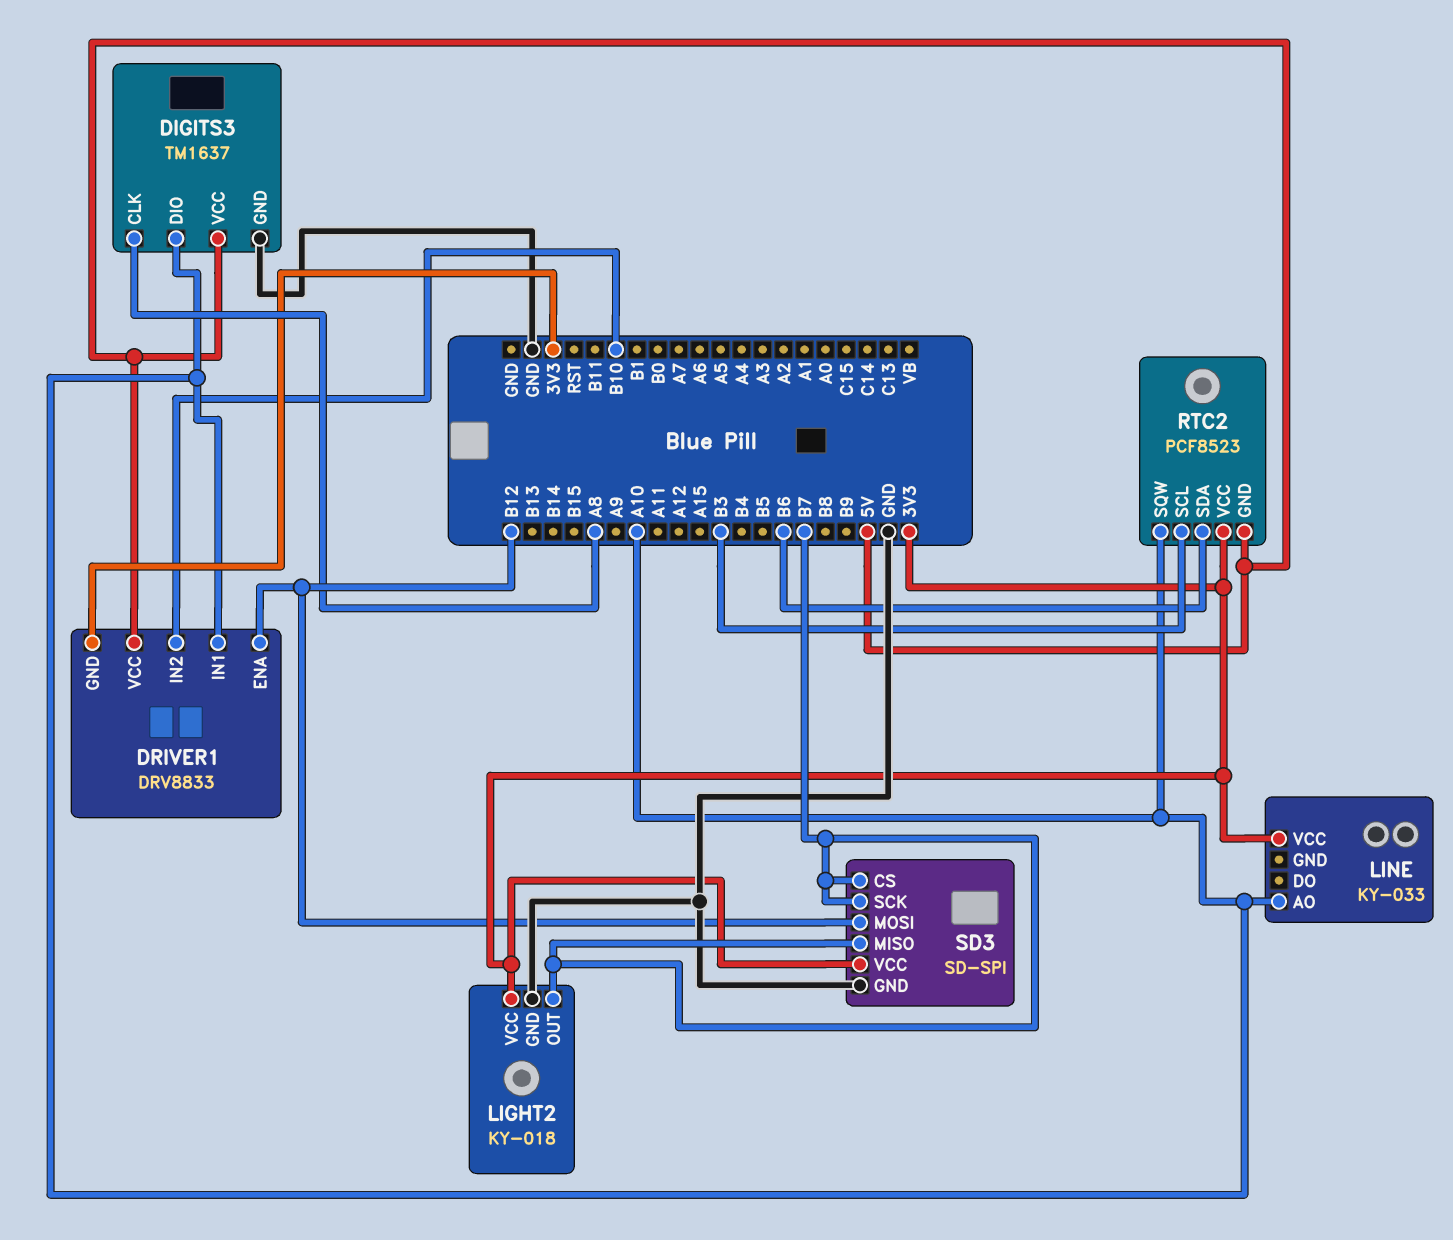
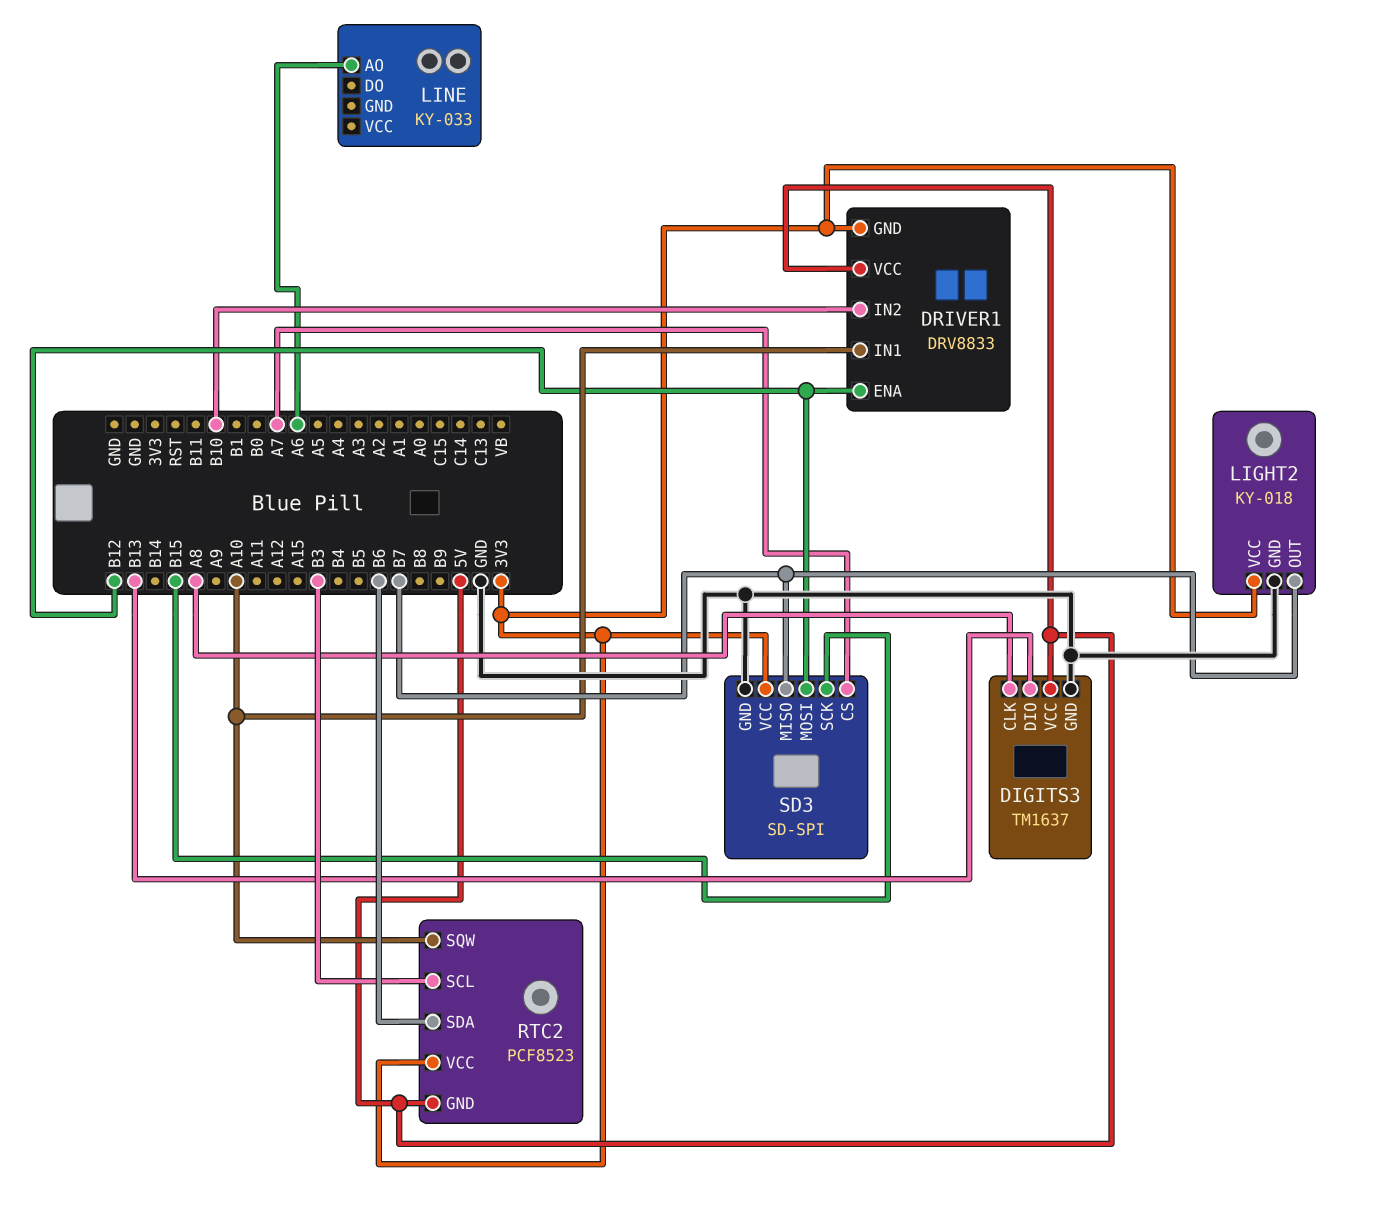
DIGITS3 pin DIO: A10 -> B13
LINE pin AO: A10 -> A6
LINE pin VCC: 3V3 -> none
SD3 pin CS: B7 -> A7
SD3 pin SCK: B7 -> B15

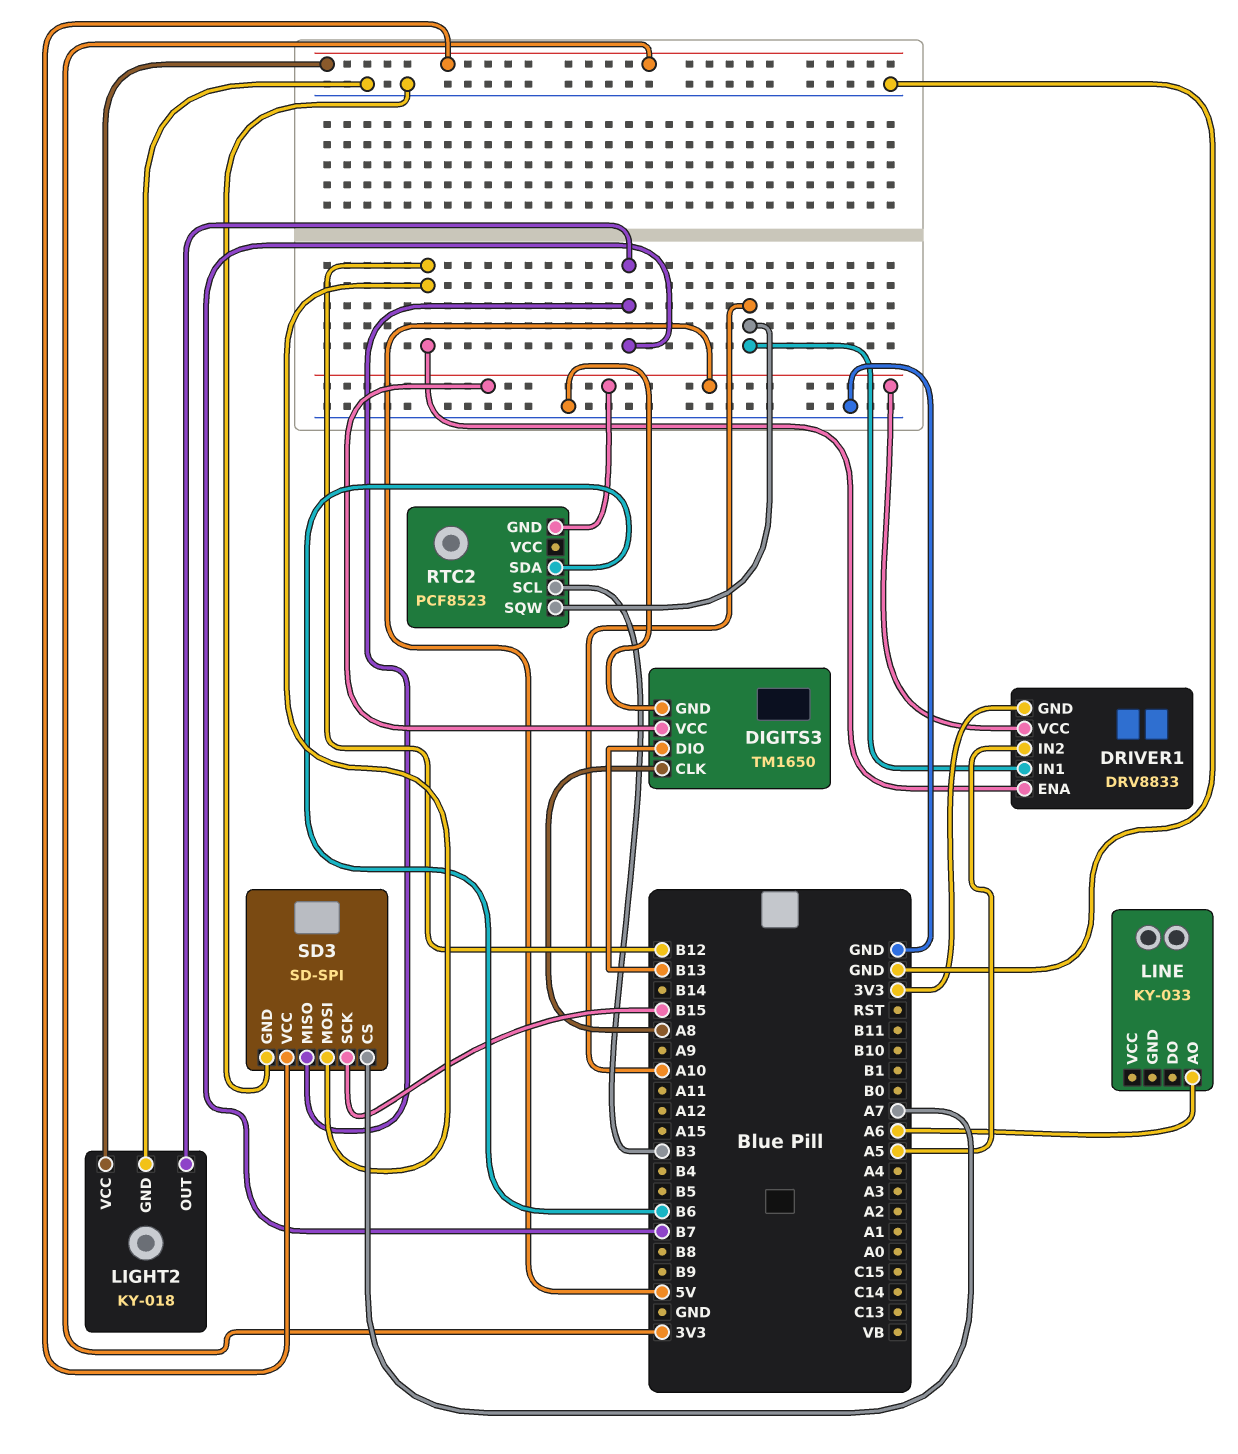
DIGITS3: TM1637 -> TM1650
DRIVER1 pin IN2: B10 -> A5
RTC2 pin VCC: 3V3 -> none

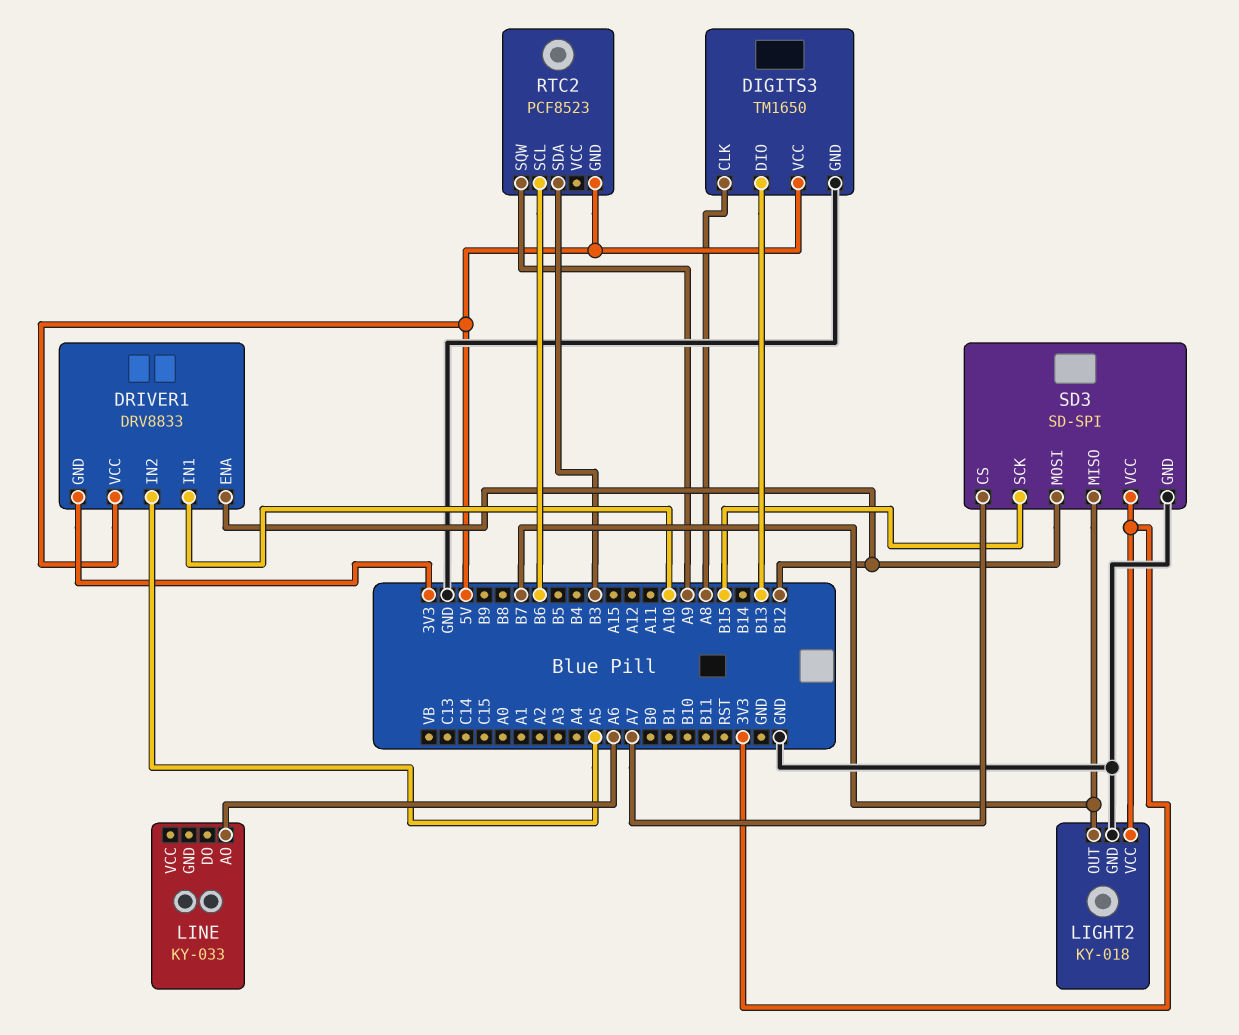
RTC2 pin SCL: B3 -> B6
RTC2 pin SDA: B6 -> B3
RTC2 pin SQW: A10 -> A9

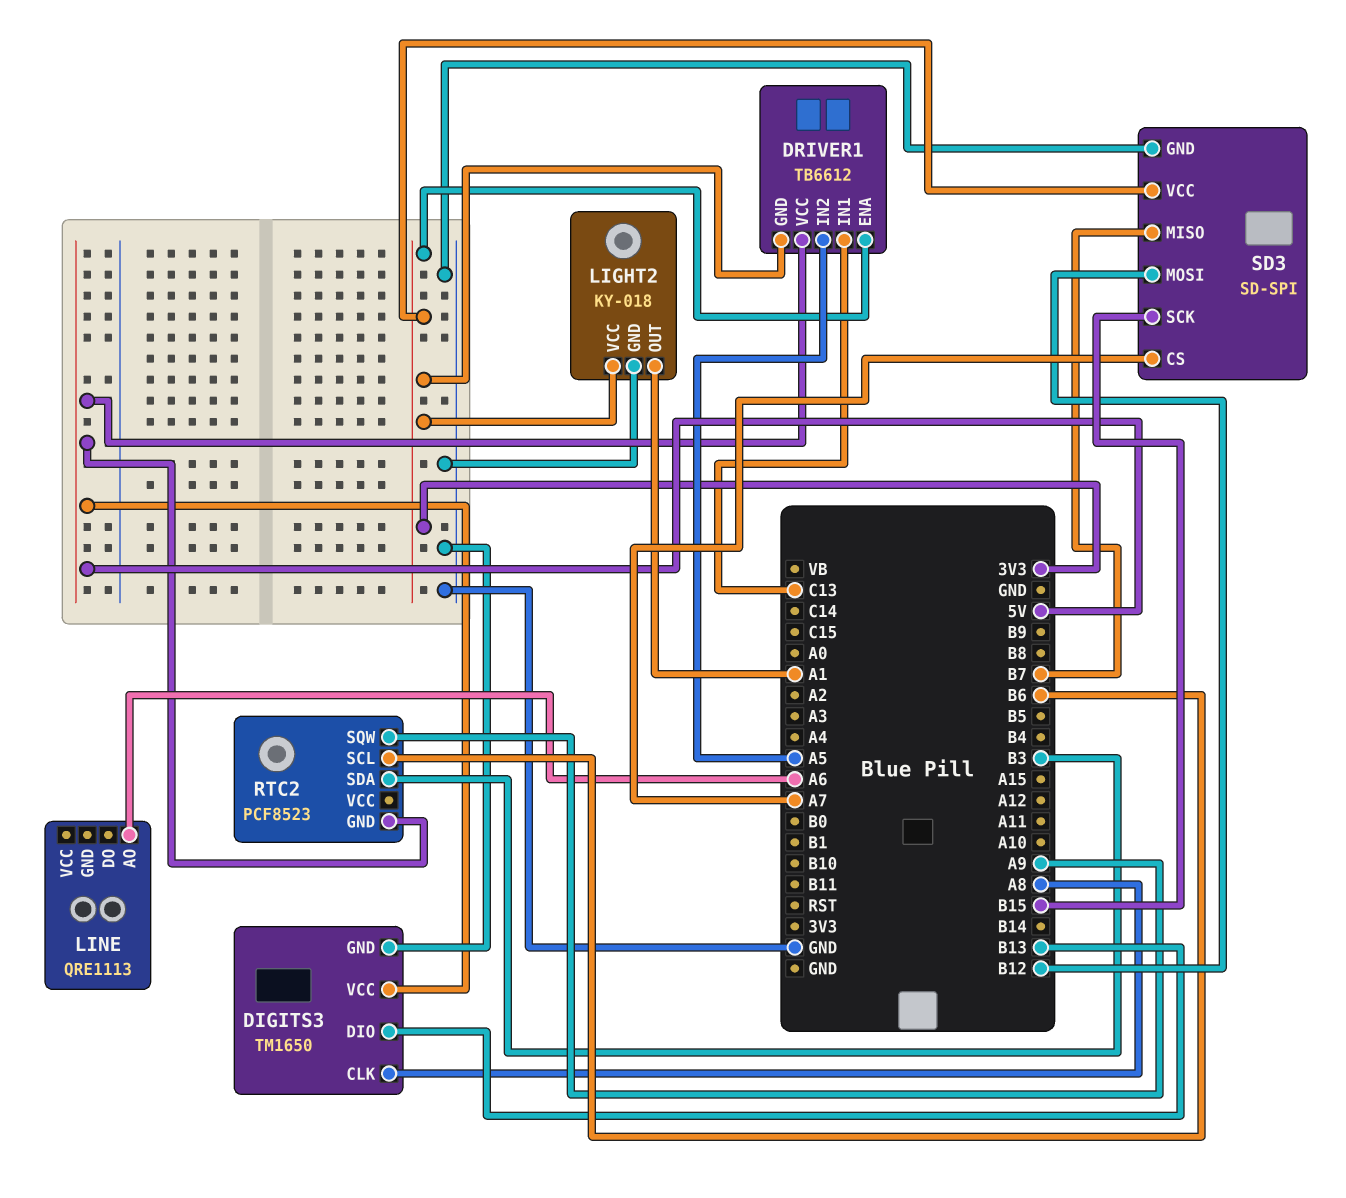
DRIVER1: DRV8833 -> TB6612
DRIVER1 pin ENA: B12 -> 3V3
DRIVER1 pin IN1: A10 -> C13
LIGHT2 pin OUT: B7 -> A1
LINE: KY-033 -> QRE1113

